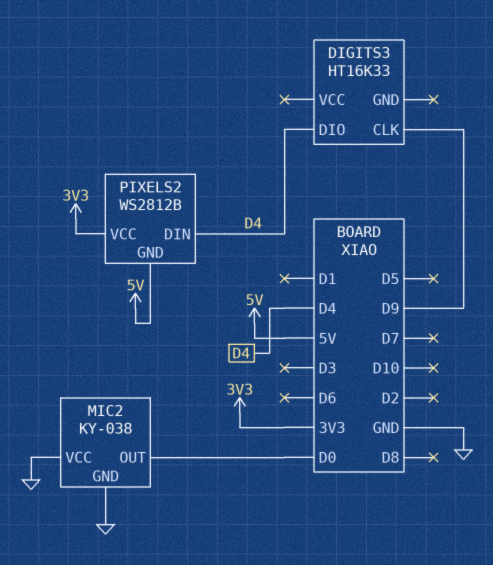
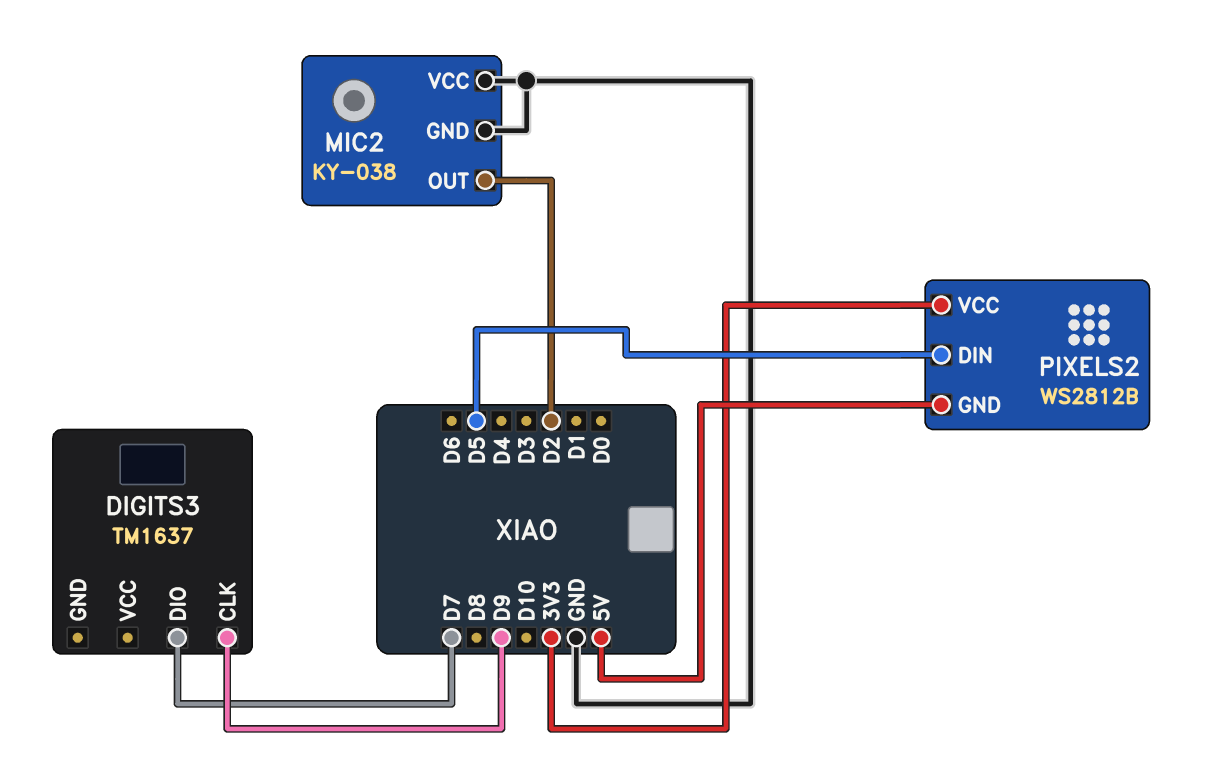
DIGITS3: HT16K33 -> TM1637
DIGITS3 pin DIO: D4 -> D7
MIC2 pin OUT: D0 -> D2
PIXELS2 pin DIN: D4 -> D5

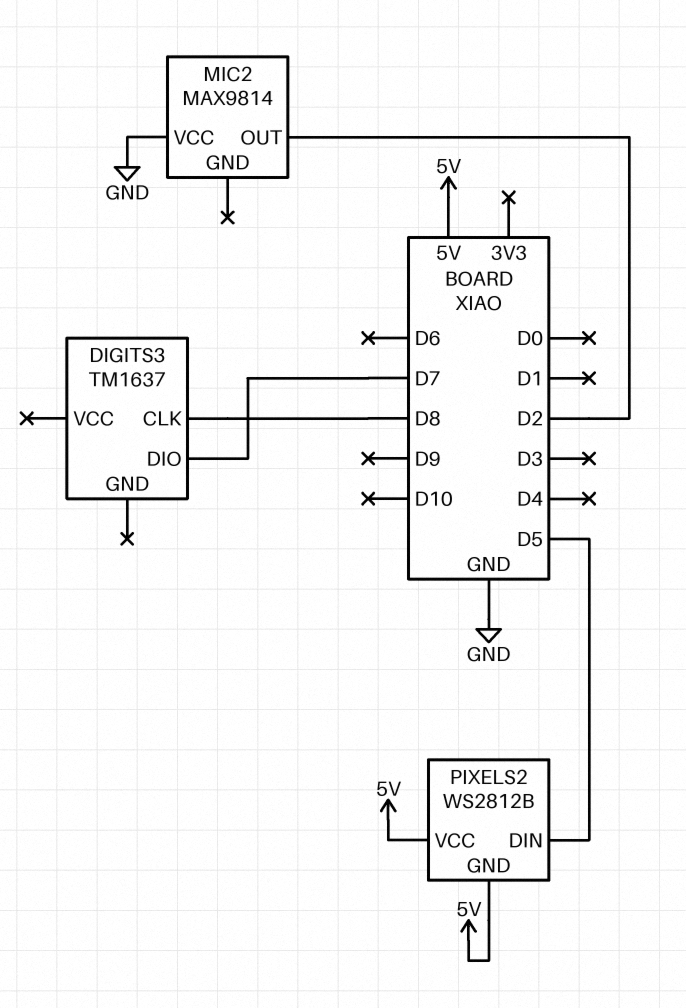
DIGITS3 pin CLK: D9 -> D8
MIC2: KY-038 -> MAX9814
MIC2 pin GND: GND -> none
PIXELS2 pin VCC: 3V3 -> 5V

